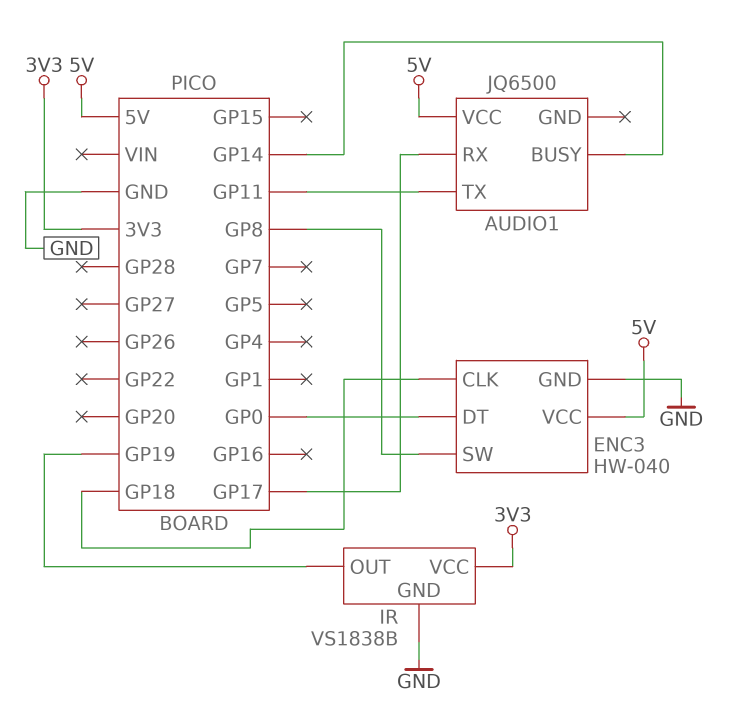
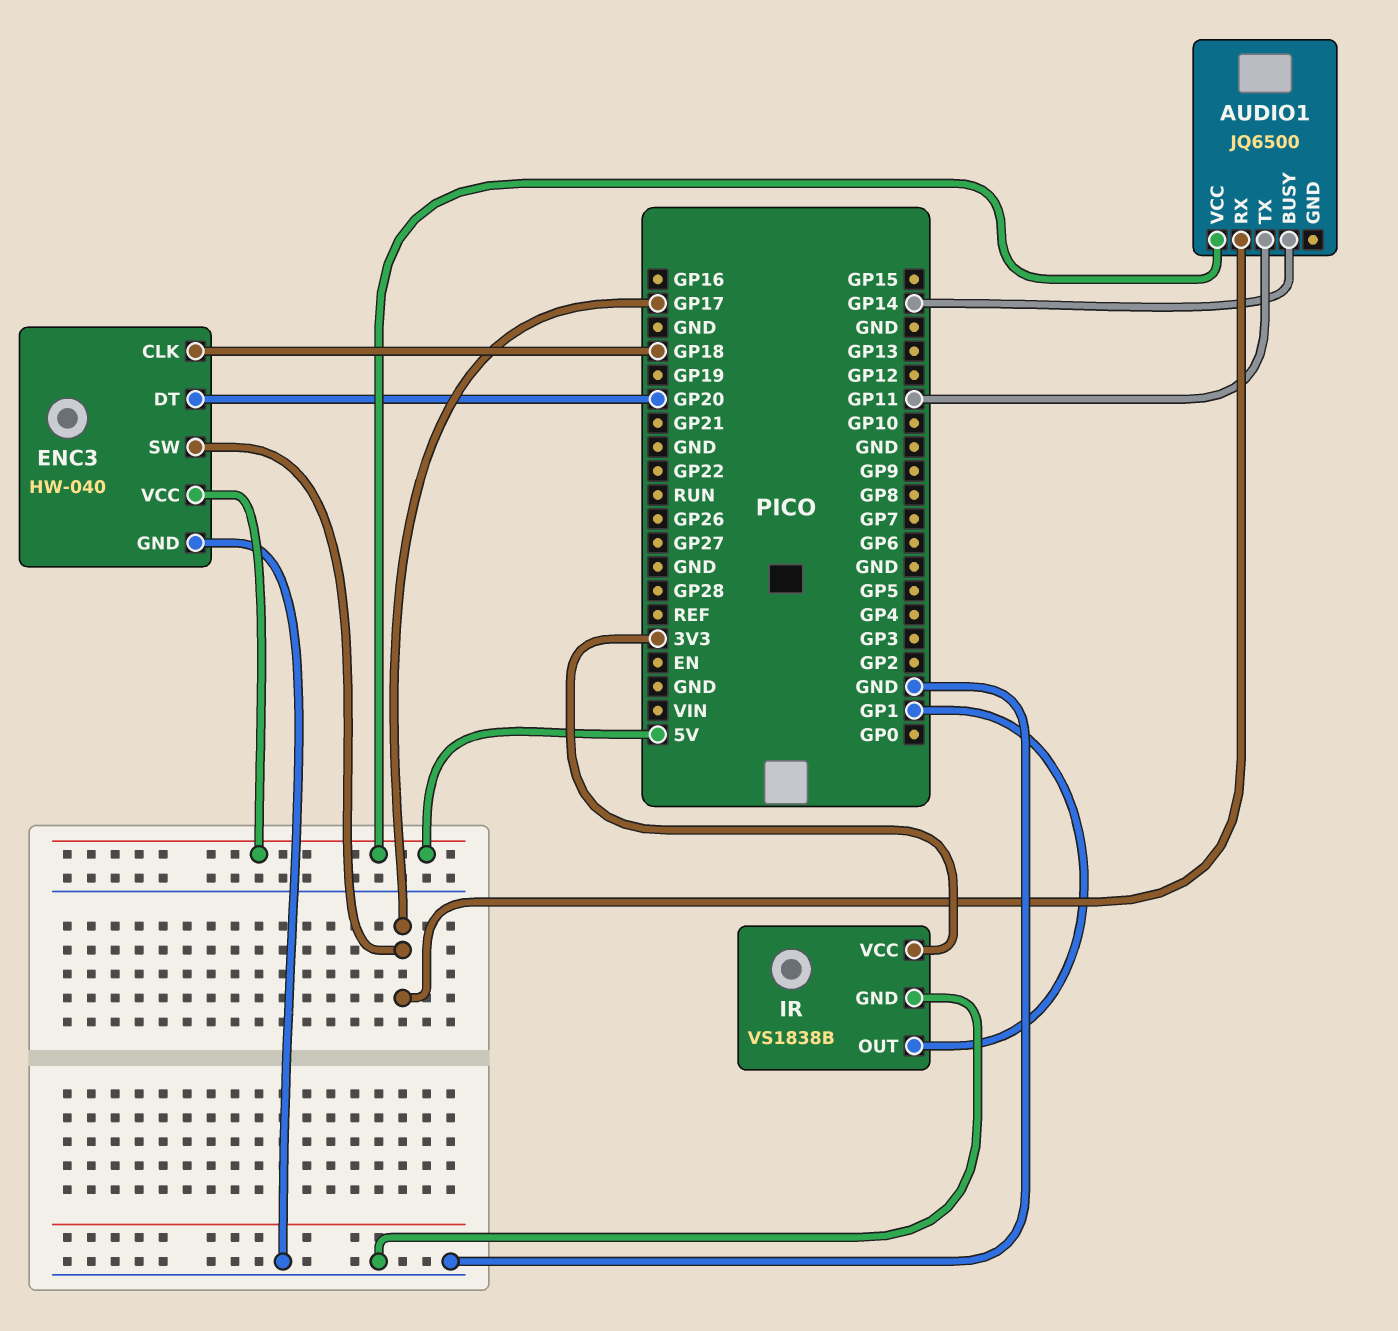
ENC3 pin DT: GP0 -> GP20
ENC3 pin SW: GP8 -> GP17
IR pin OUT: GP19 -> GP1

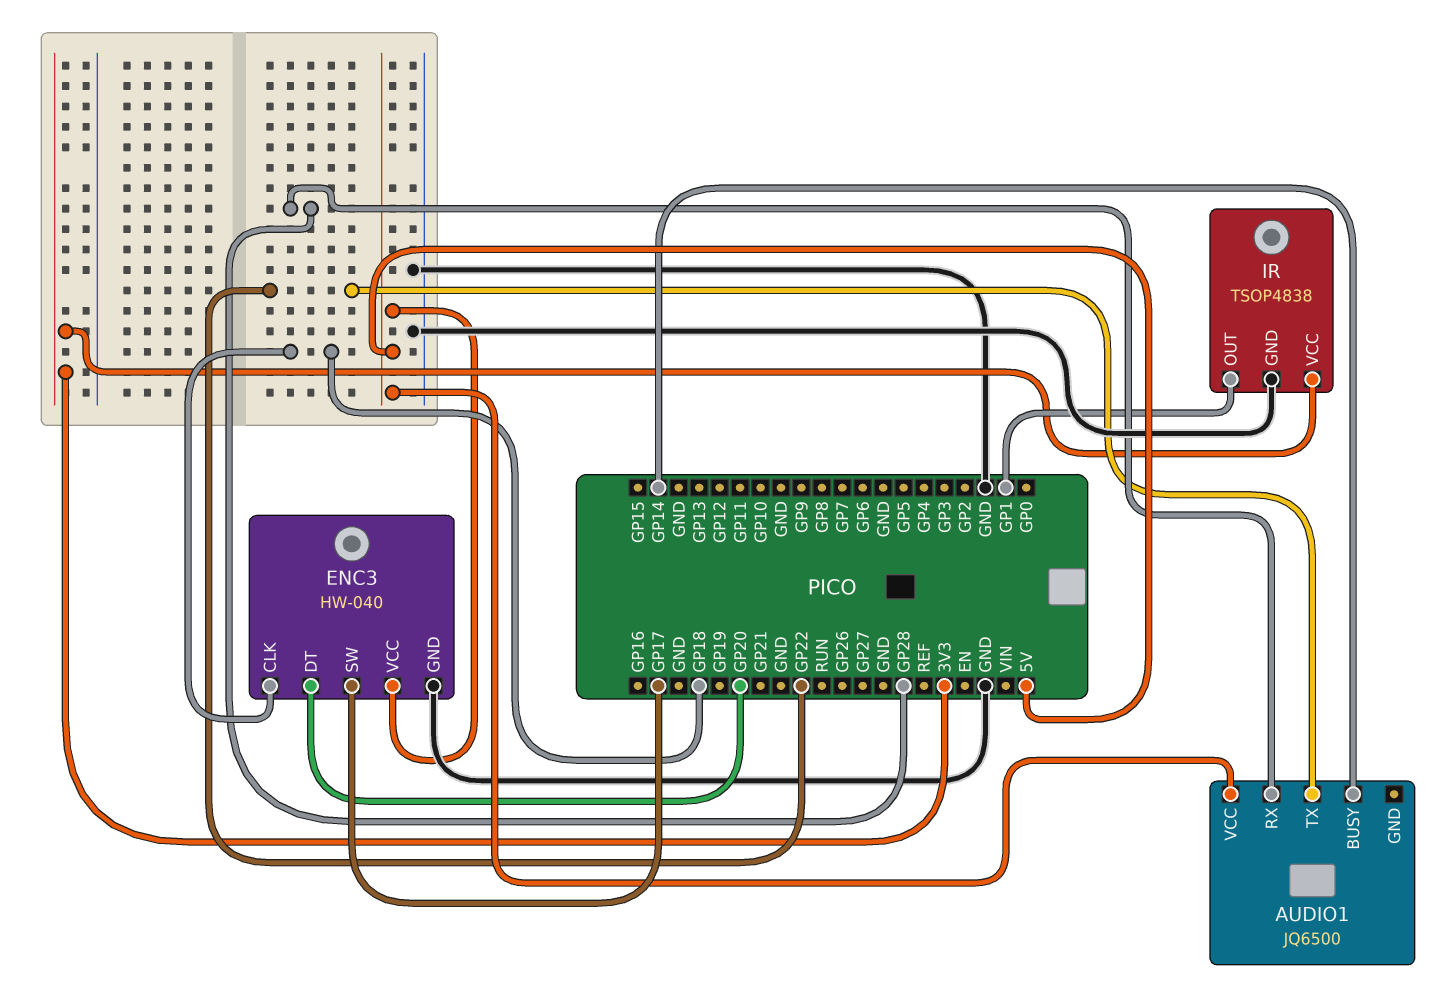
AUDIO1 pin RX: GP17 -> GP28
AUDIO1 pin TX: GP11 -> GP22
IR: VS1838B -> TSOP4838

